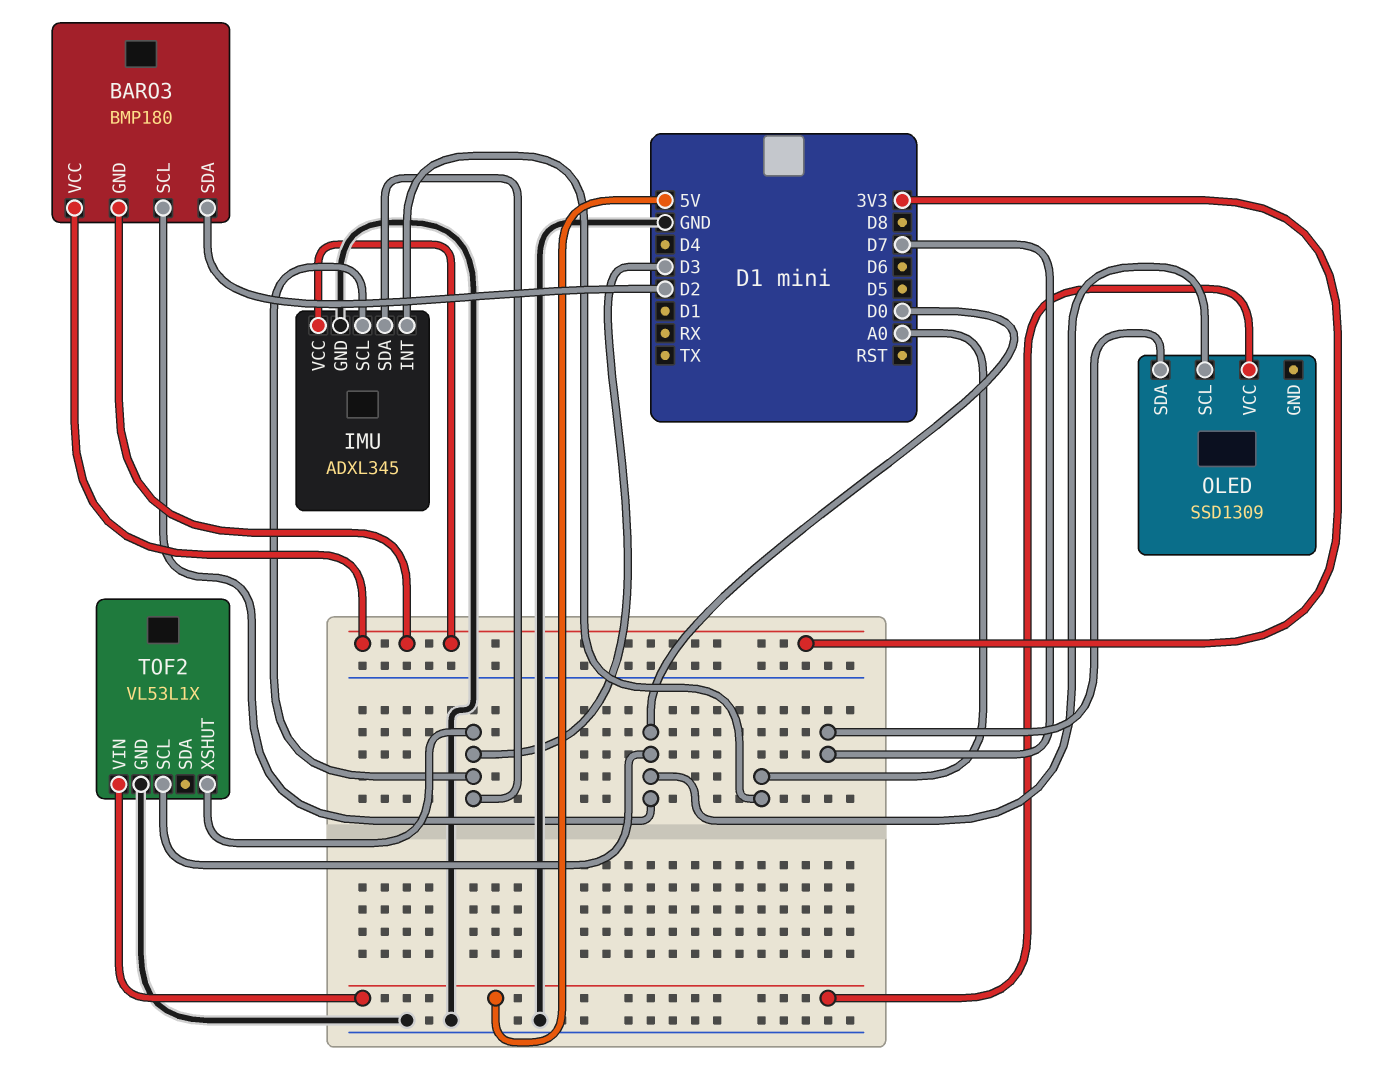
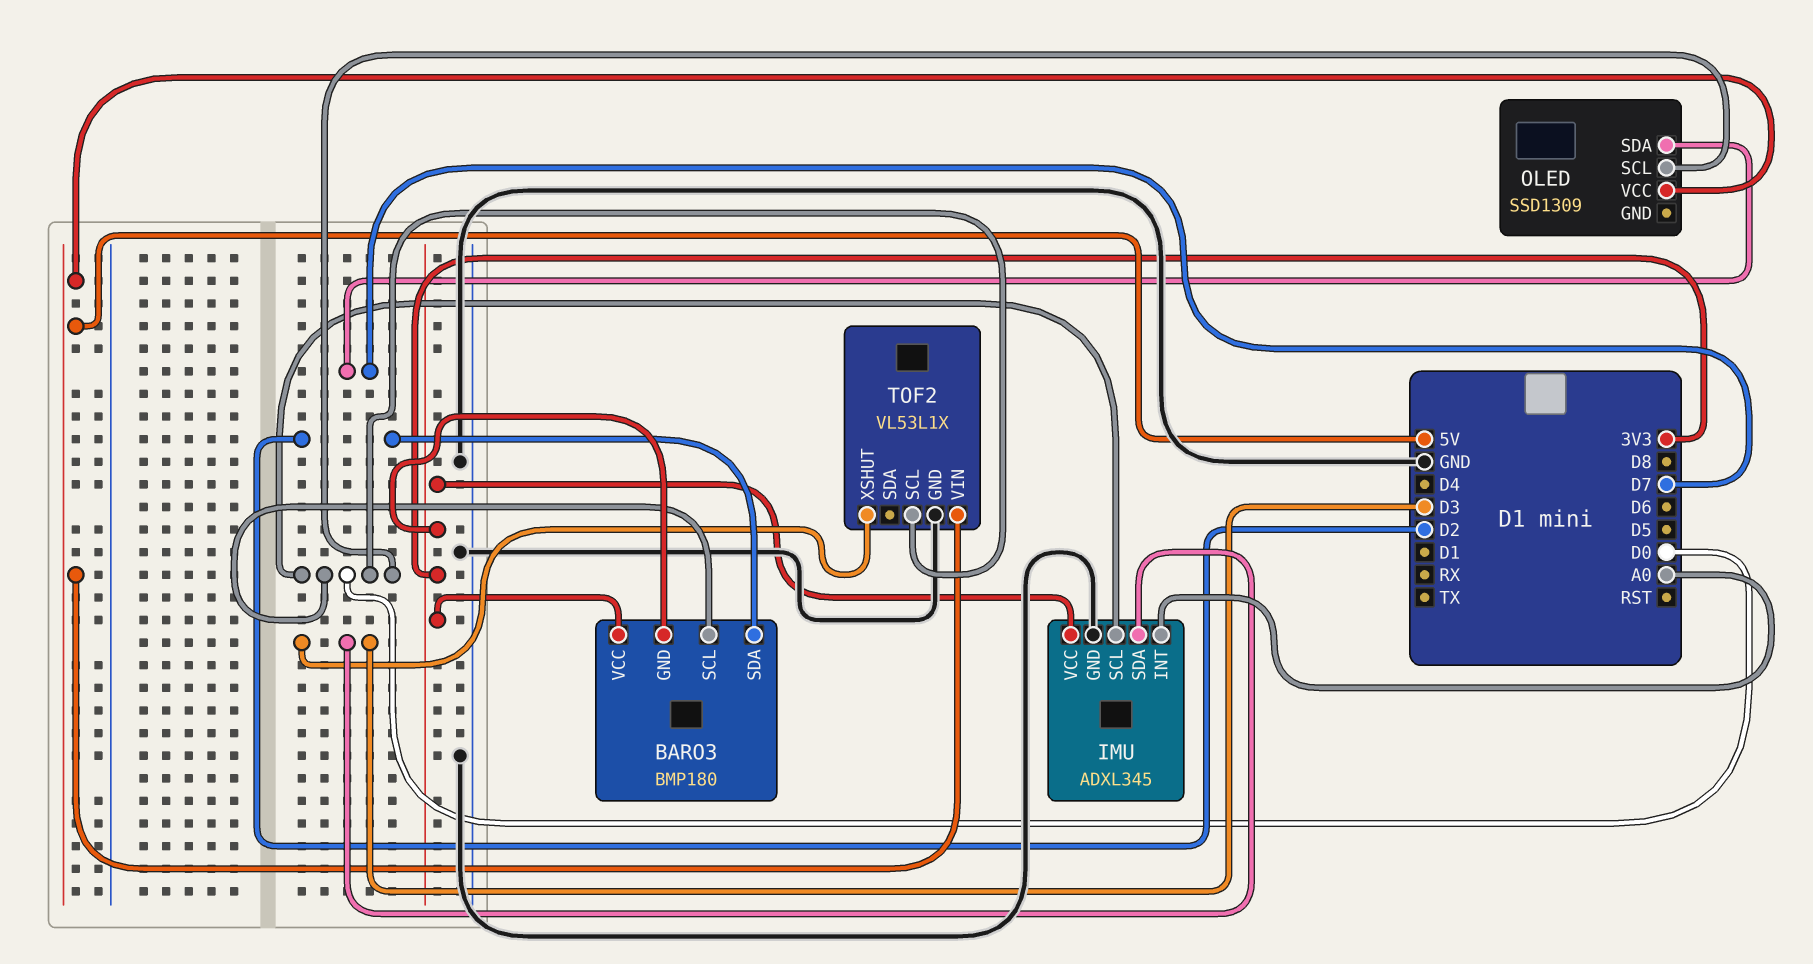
IMU pin SCL: D3 -> D0

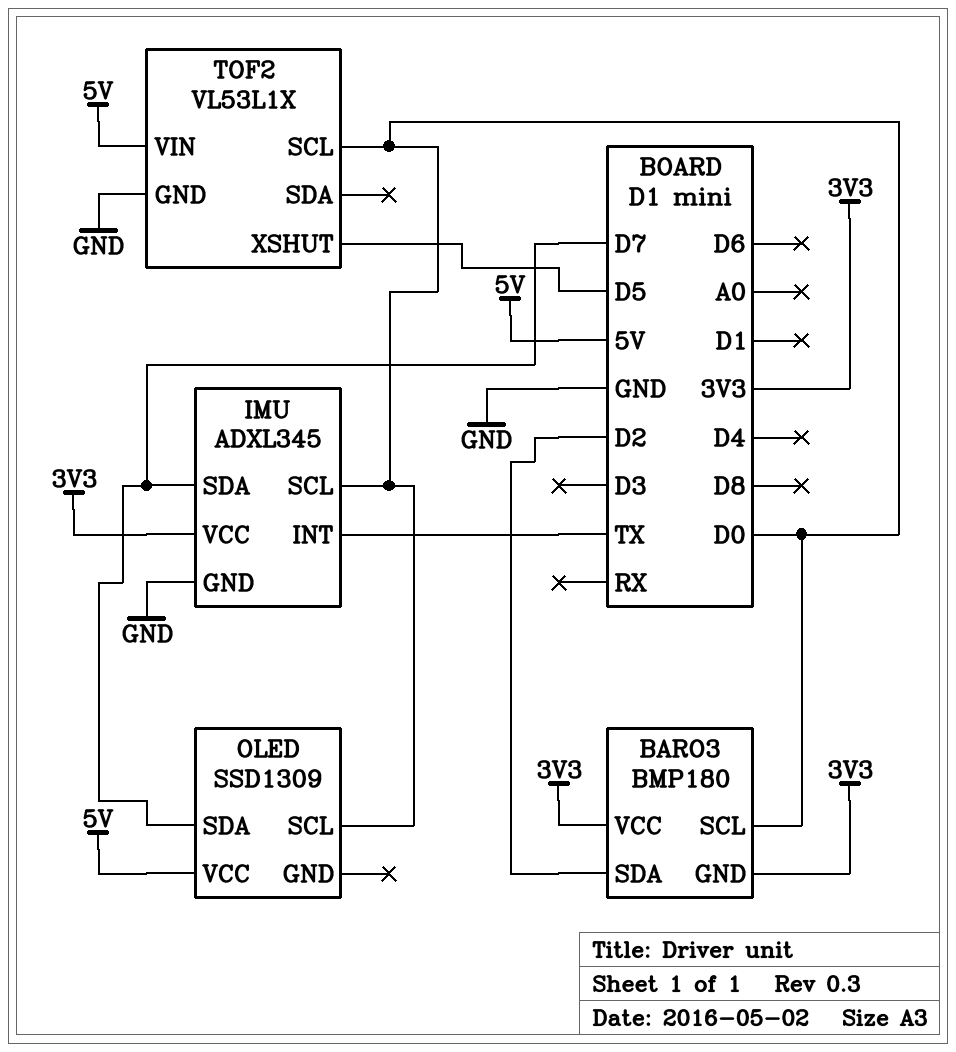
IMU pin INT: A0 -> TX
IMU pin SDA: D3 -> D7
TOF2 pin XSHUT: D3 -> D5

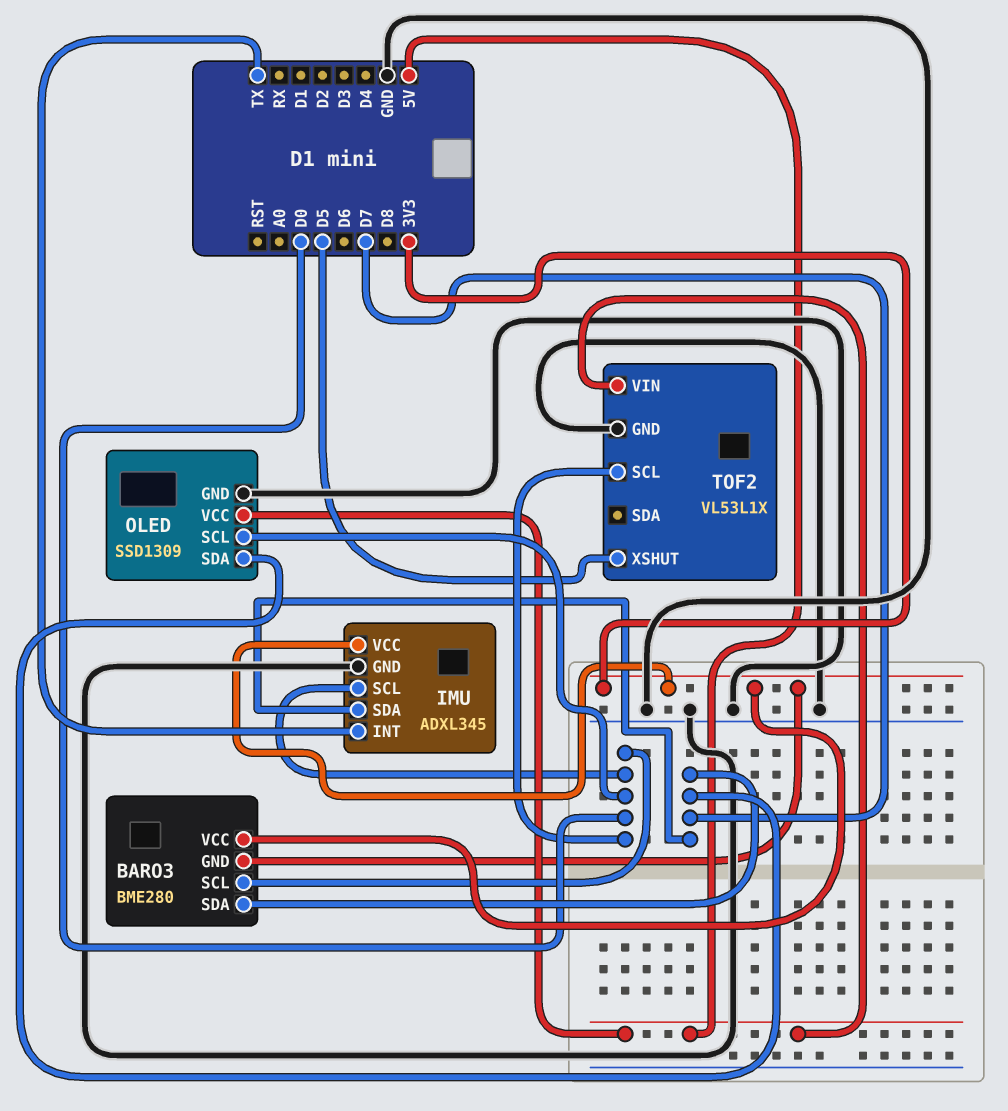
BARO3: BMP180 -> BME280
BARO3 pin SDA: D2 -> D7
OLED pin GND: none -> GND

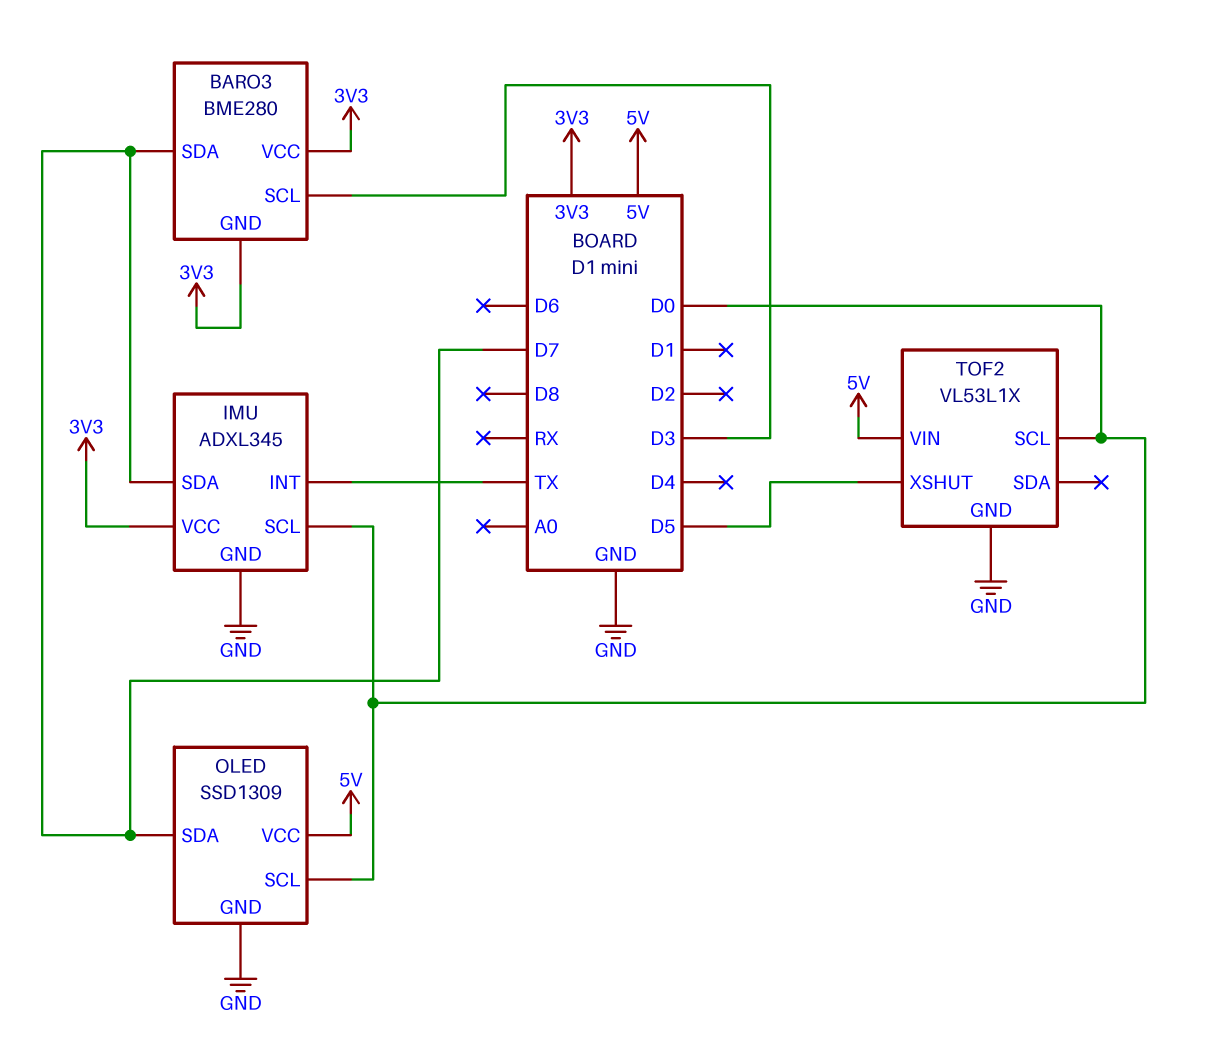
BARO3 pin SCL: D0 -> D3

